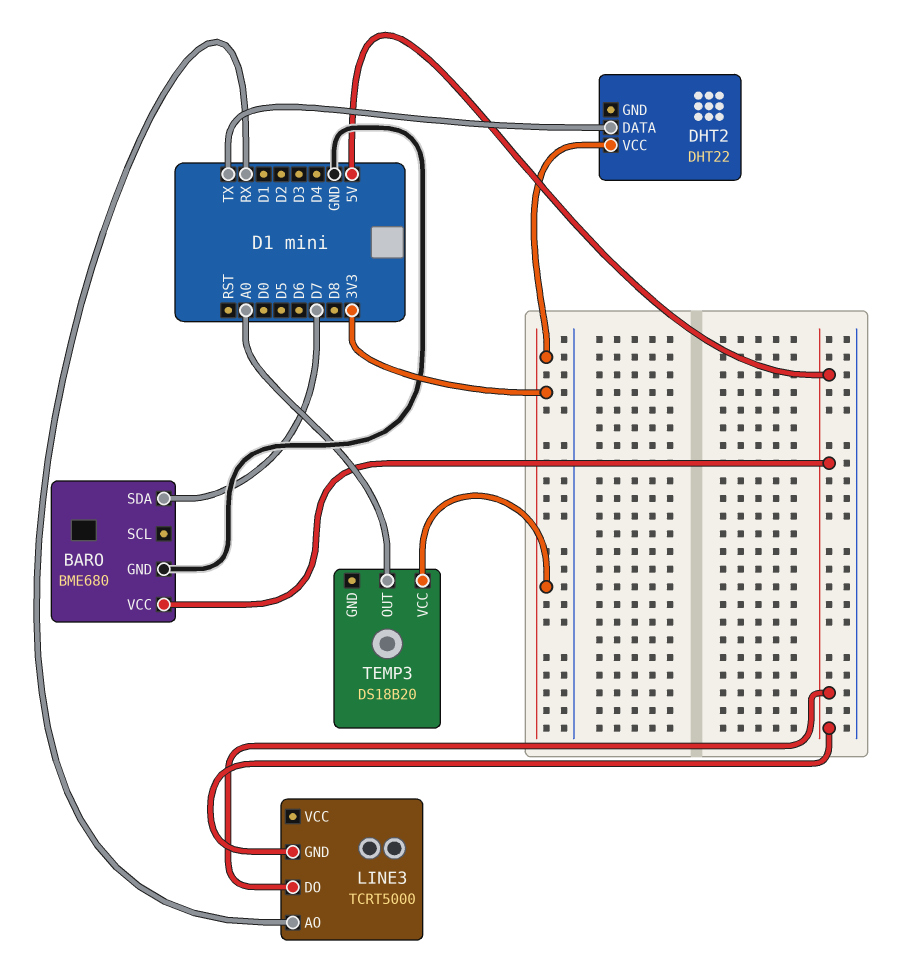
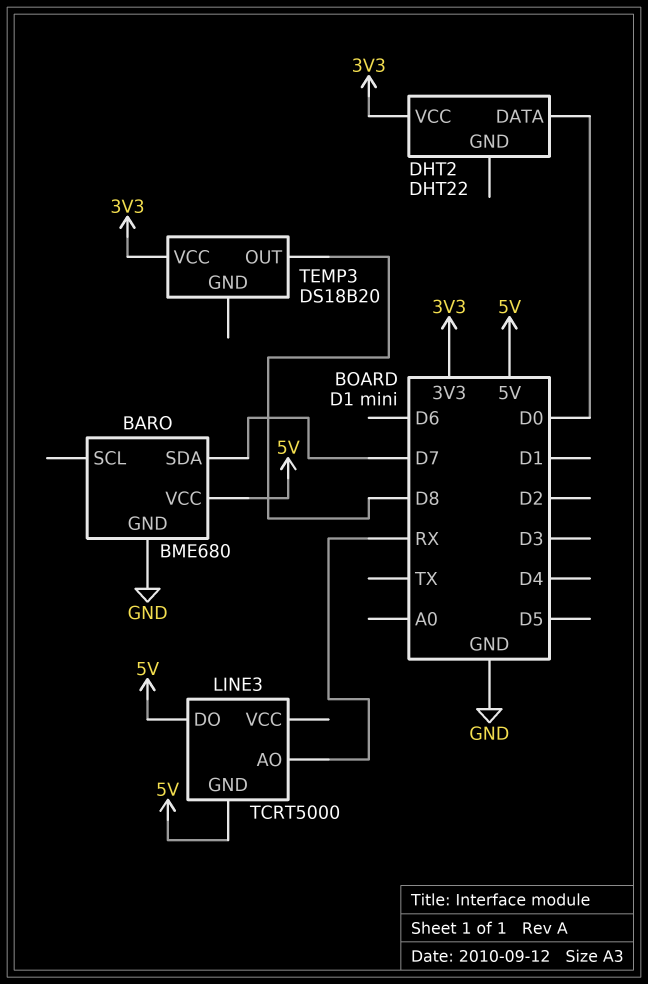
DHT2 pin DATA: TX -> D0
TEMP3 pin OUT: A0 -> D8

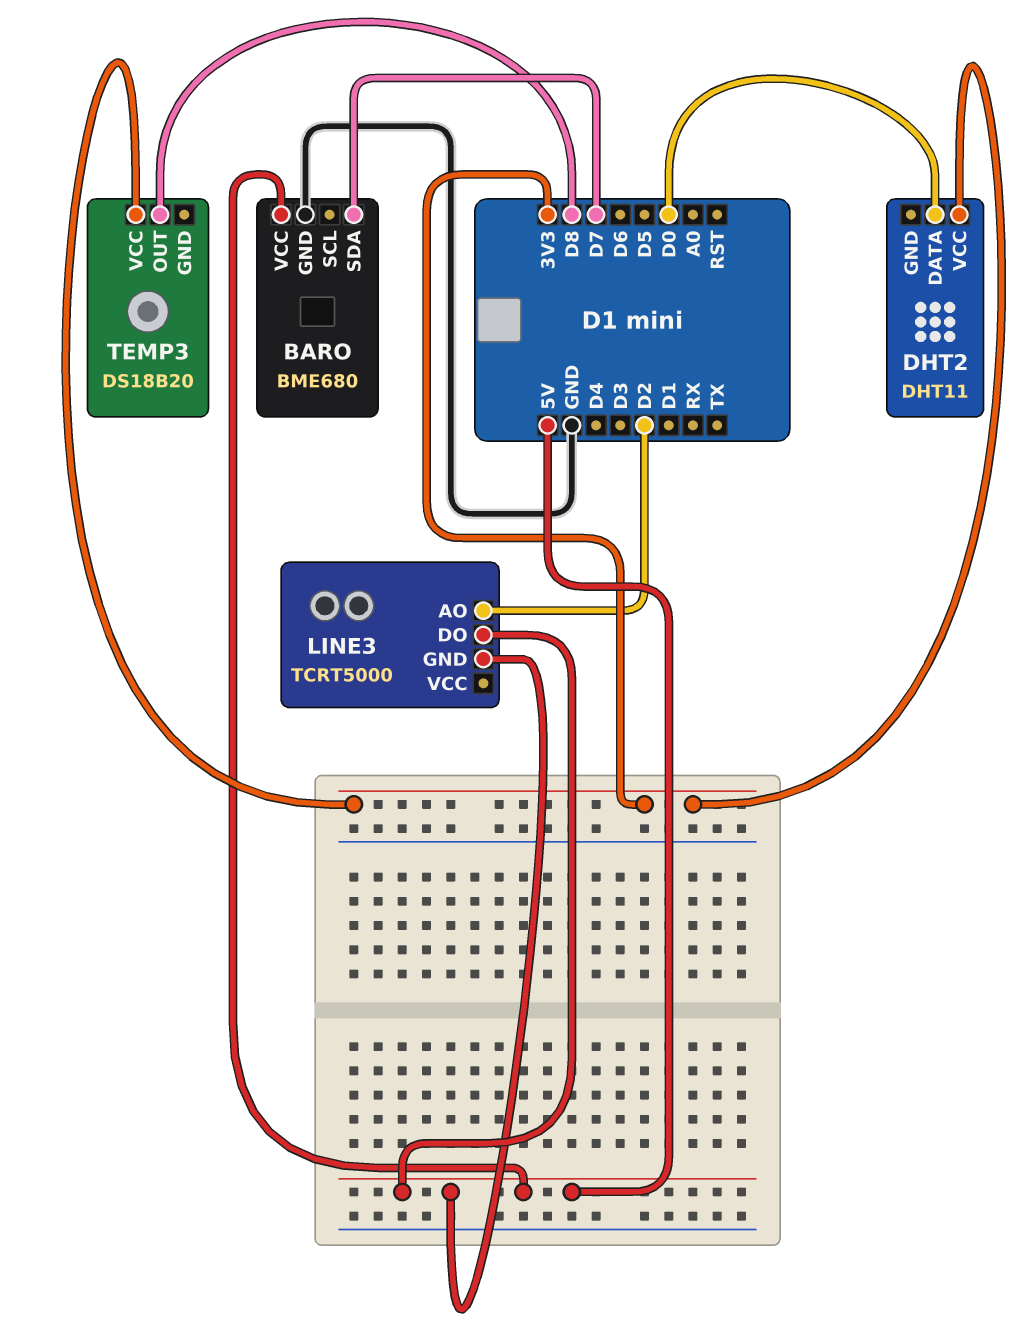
DHT2: DHT22 -> DHT11
LINE3 pin AO: RX -> D2

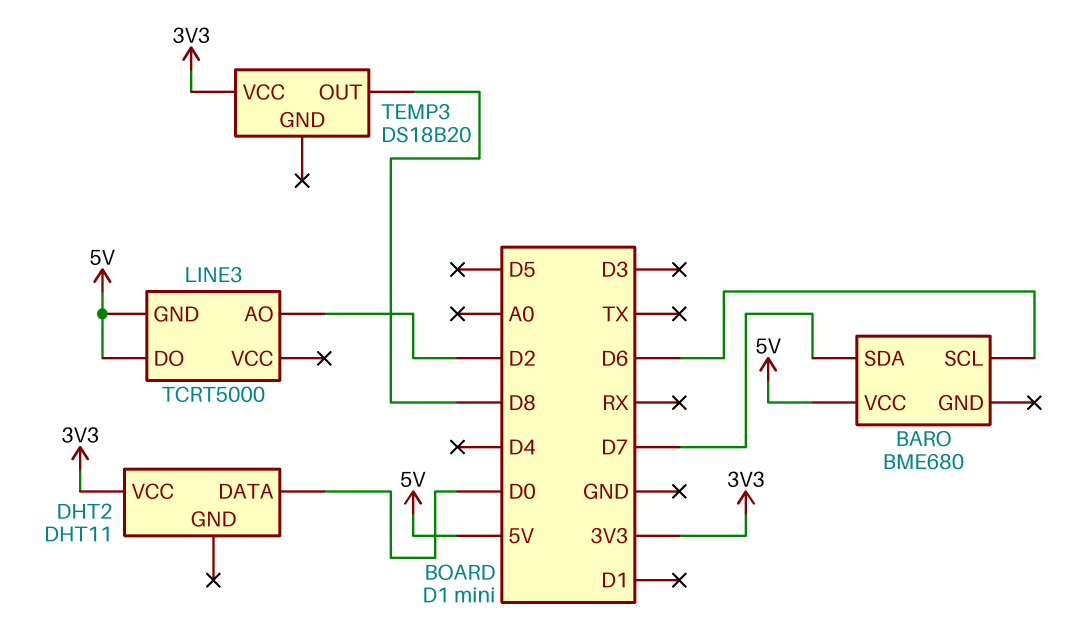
BARO pin GND: GND -> none
BARO pin SCL: none -> D6

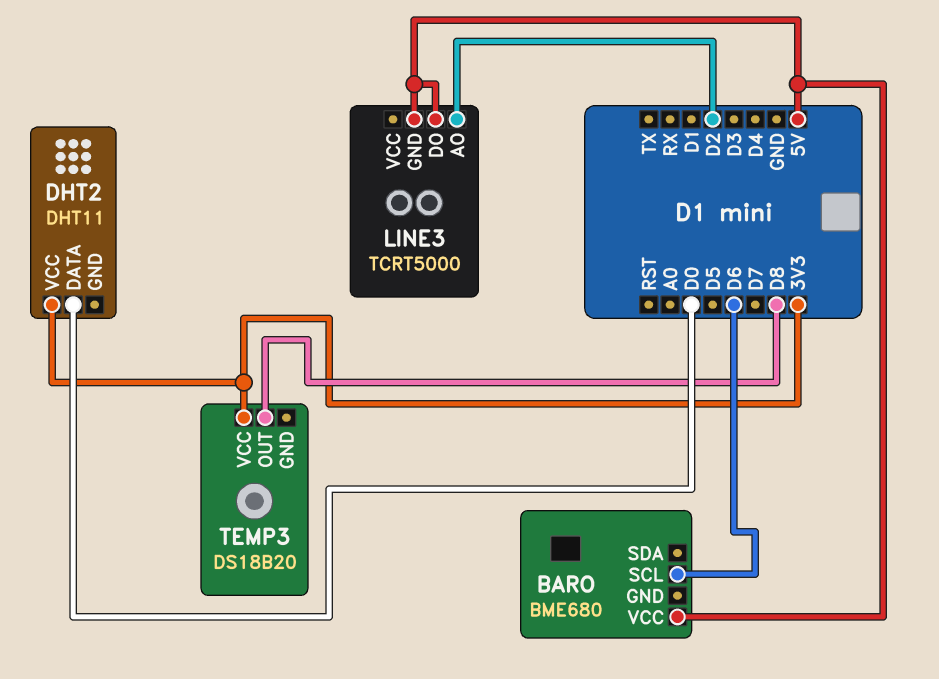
BARO pin SDA: D7 -> none

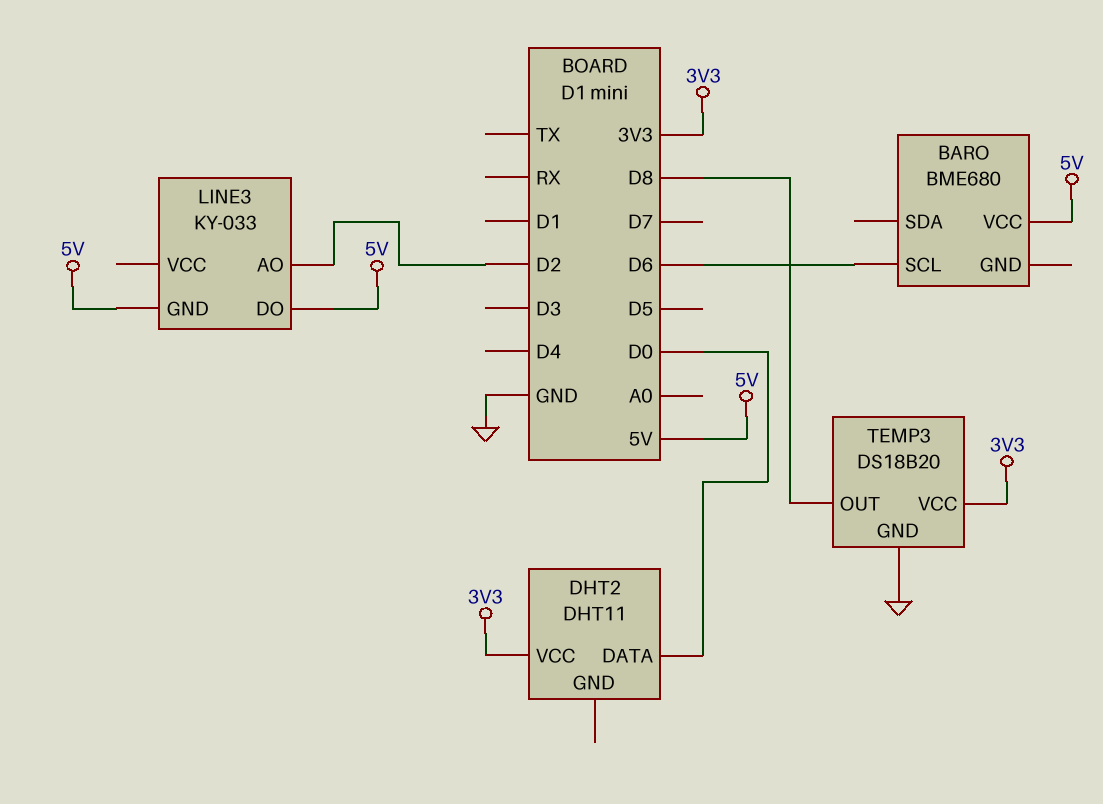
LINE3: TCRT5000 -> KY-033
TEMP3 pin GND: none -> GND

